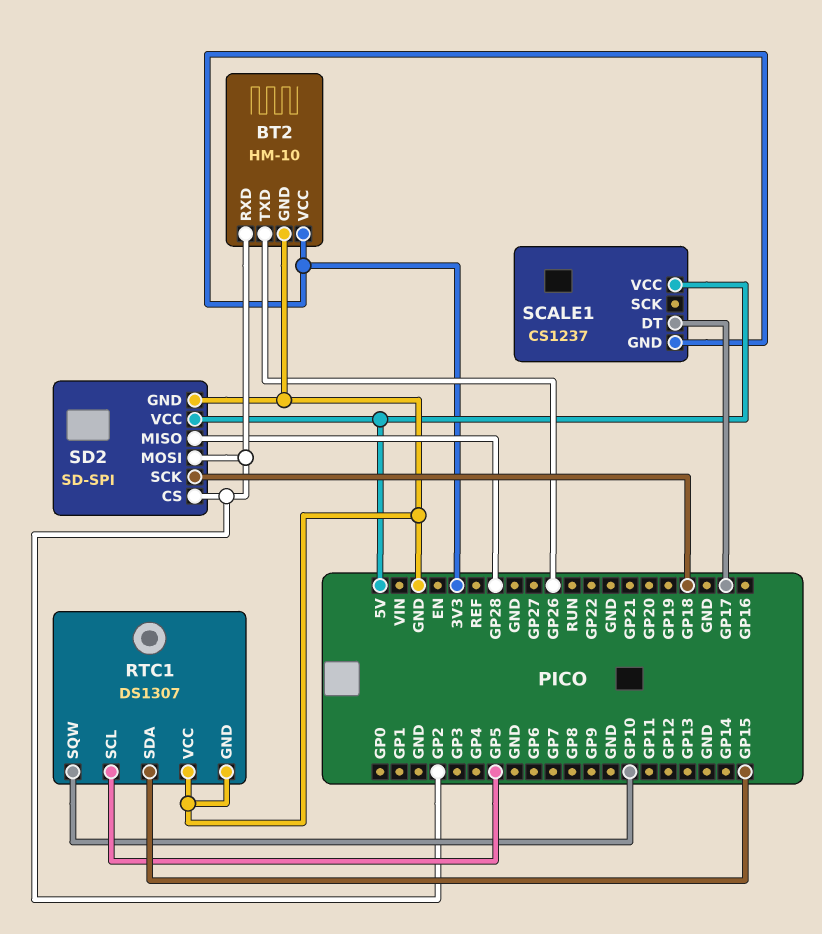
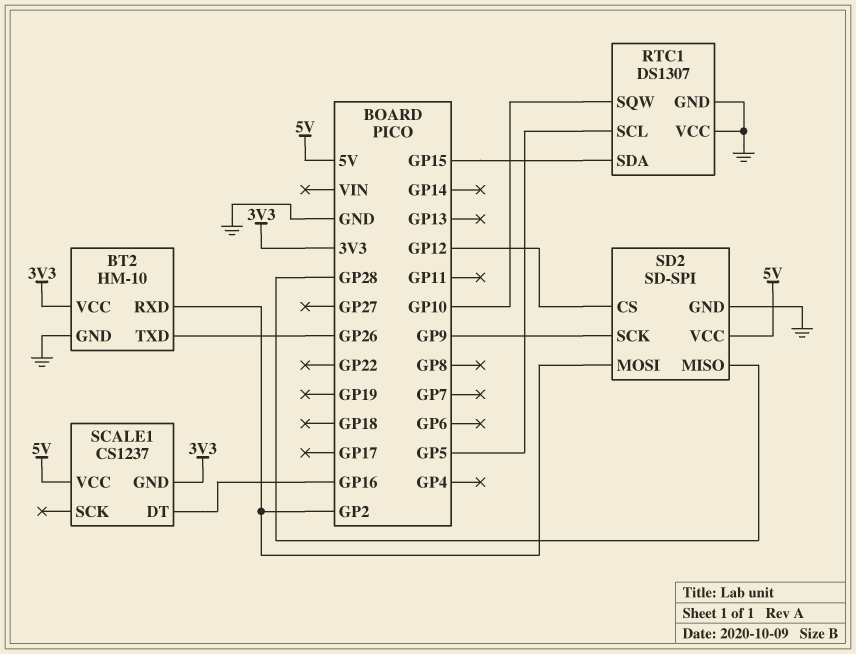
SCALE1 pin DT: GP17 -> GP16
SD2 pin CS: GP2 -> GP12
SD2 pin SCK: GP18 -> GP9

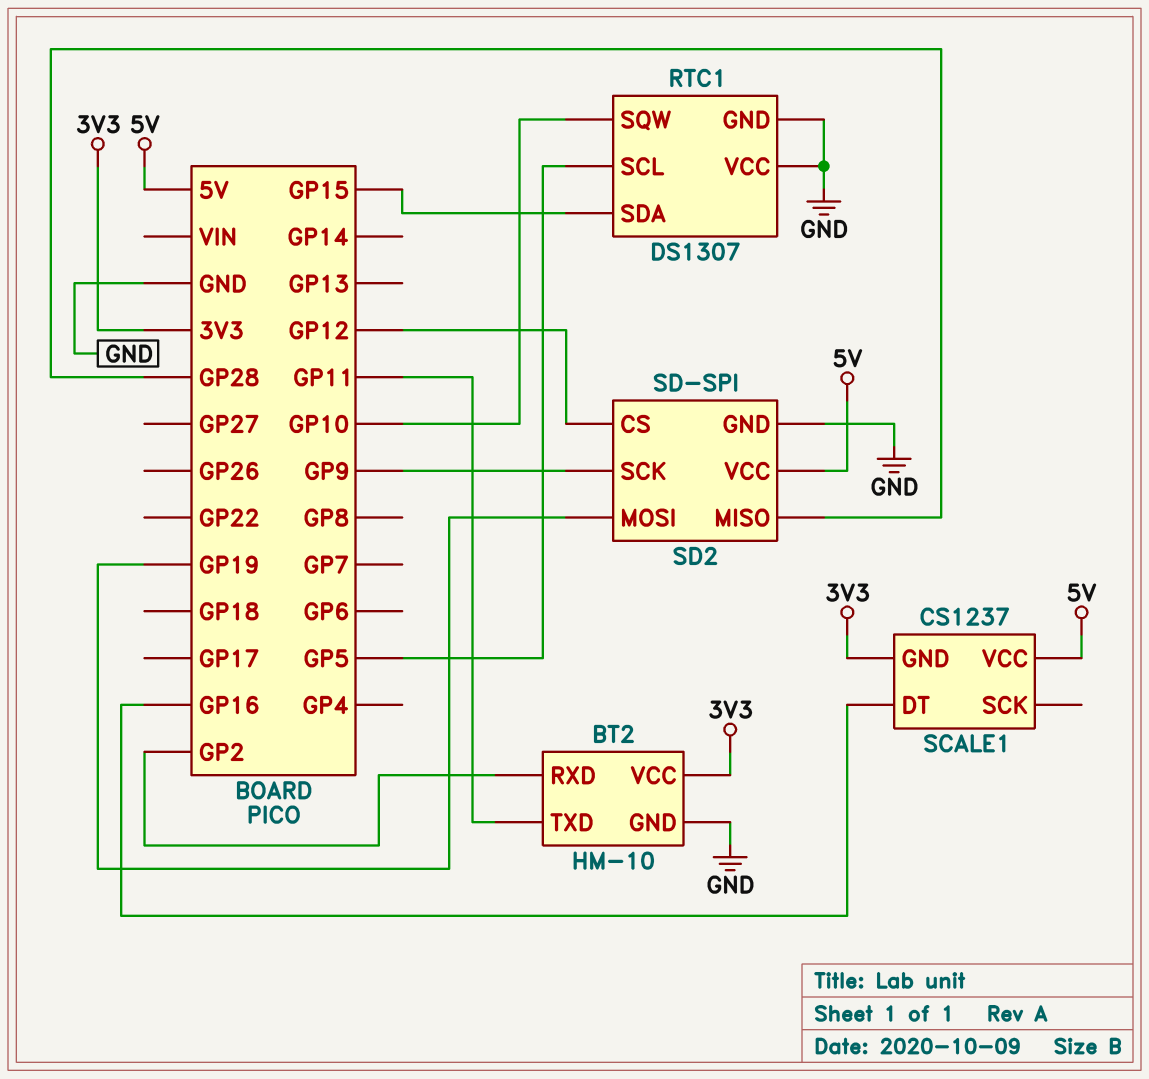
BT2 pin TXD: GP26 -> GP11
SD2 pin MOSI: GP2 -> GP19

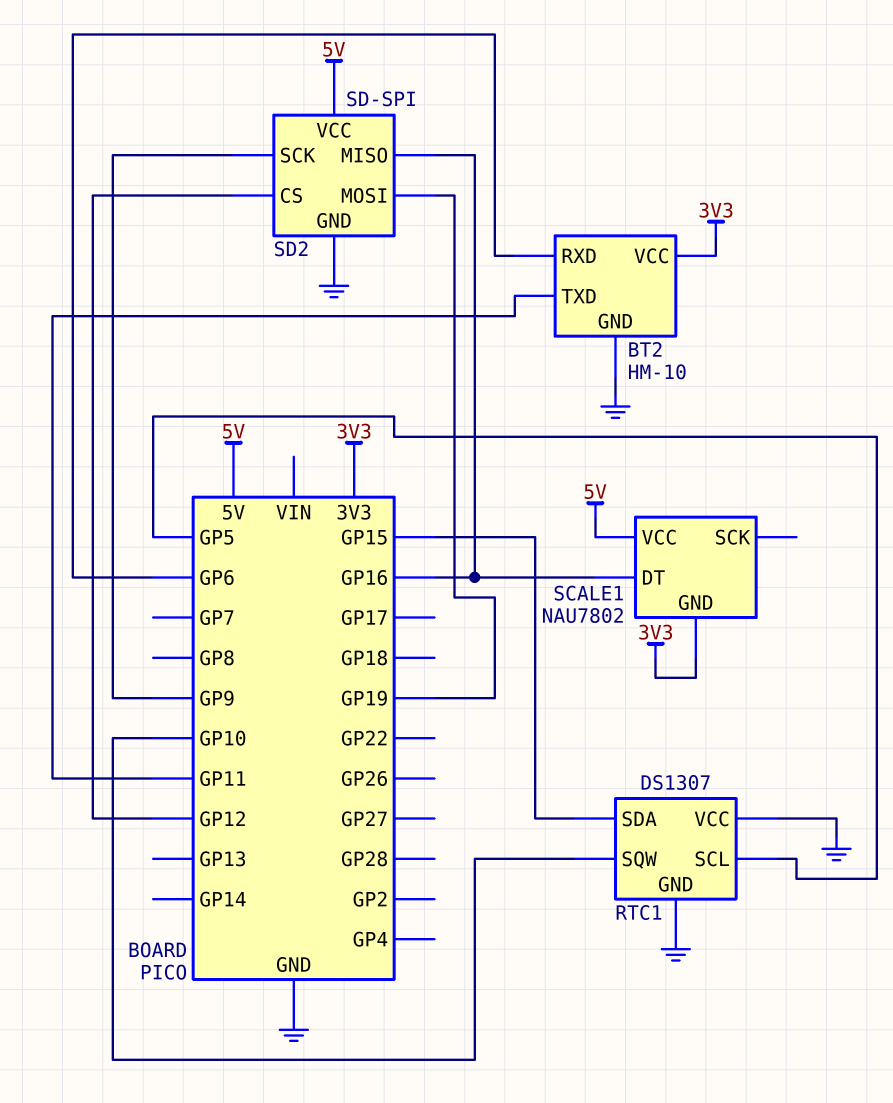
BT2 pin RXD: GP2 -> GP6
SCALE1: CS1237 -> NAU7802
SD2 pin MISO: GP28 -> GP16

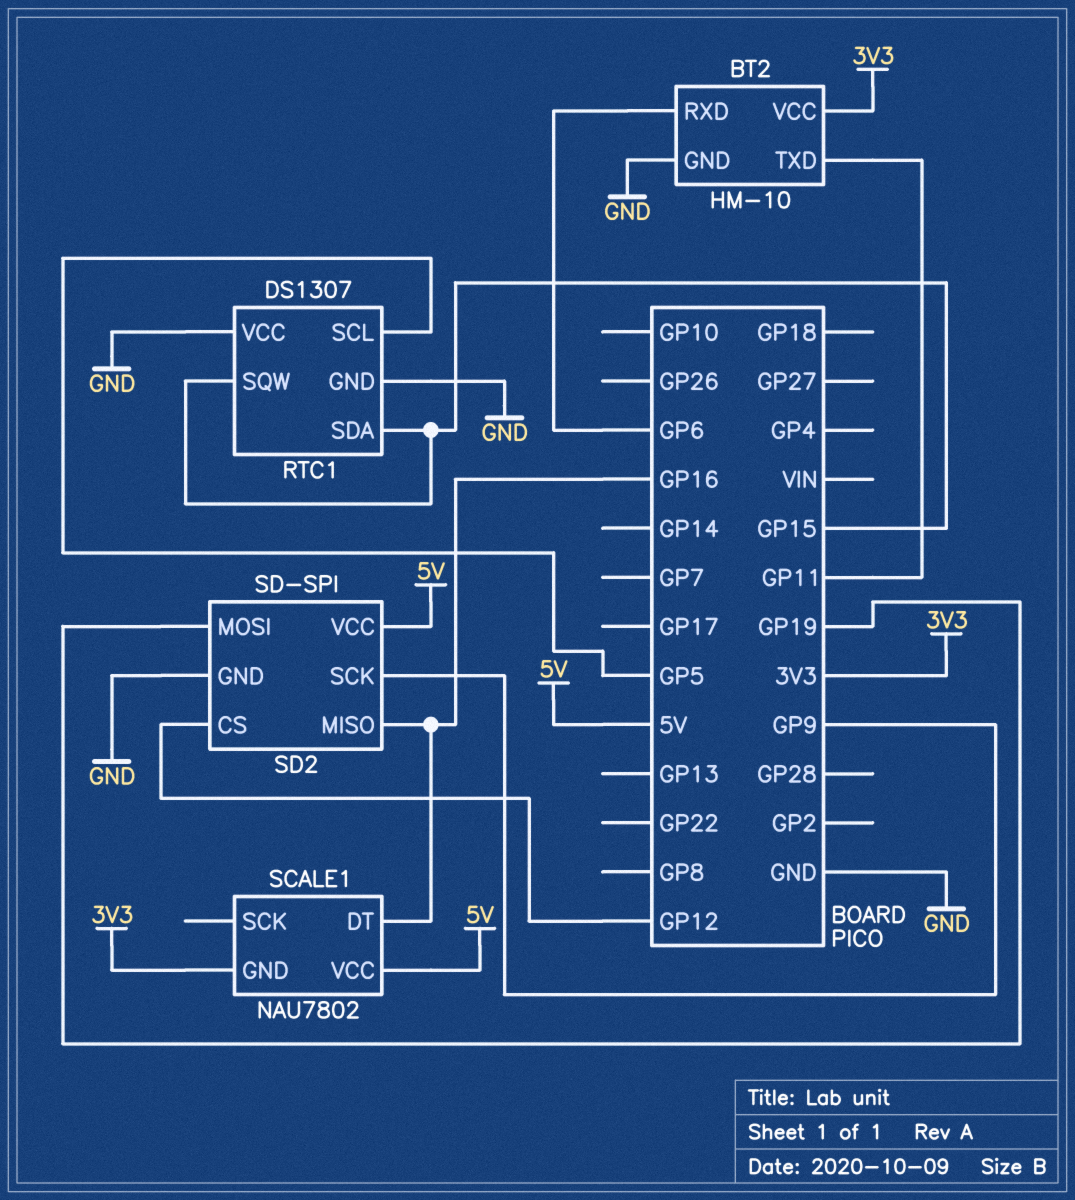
RTC1 pin SQW: GP10 -> GP15

